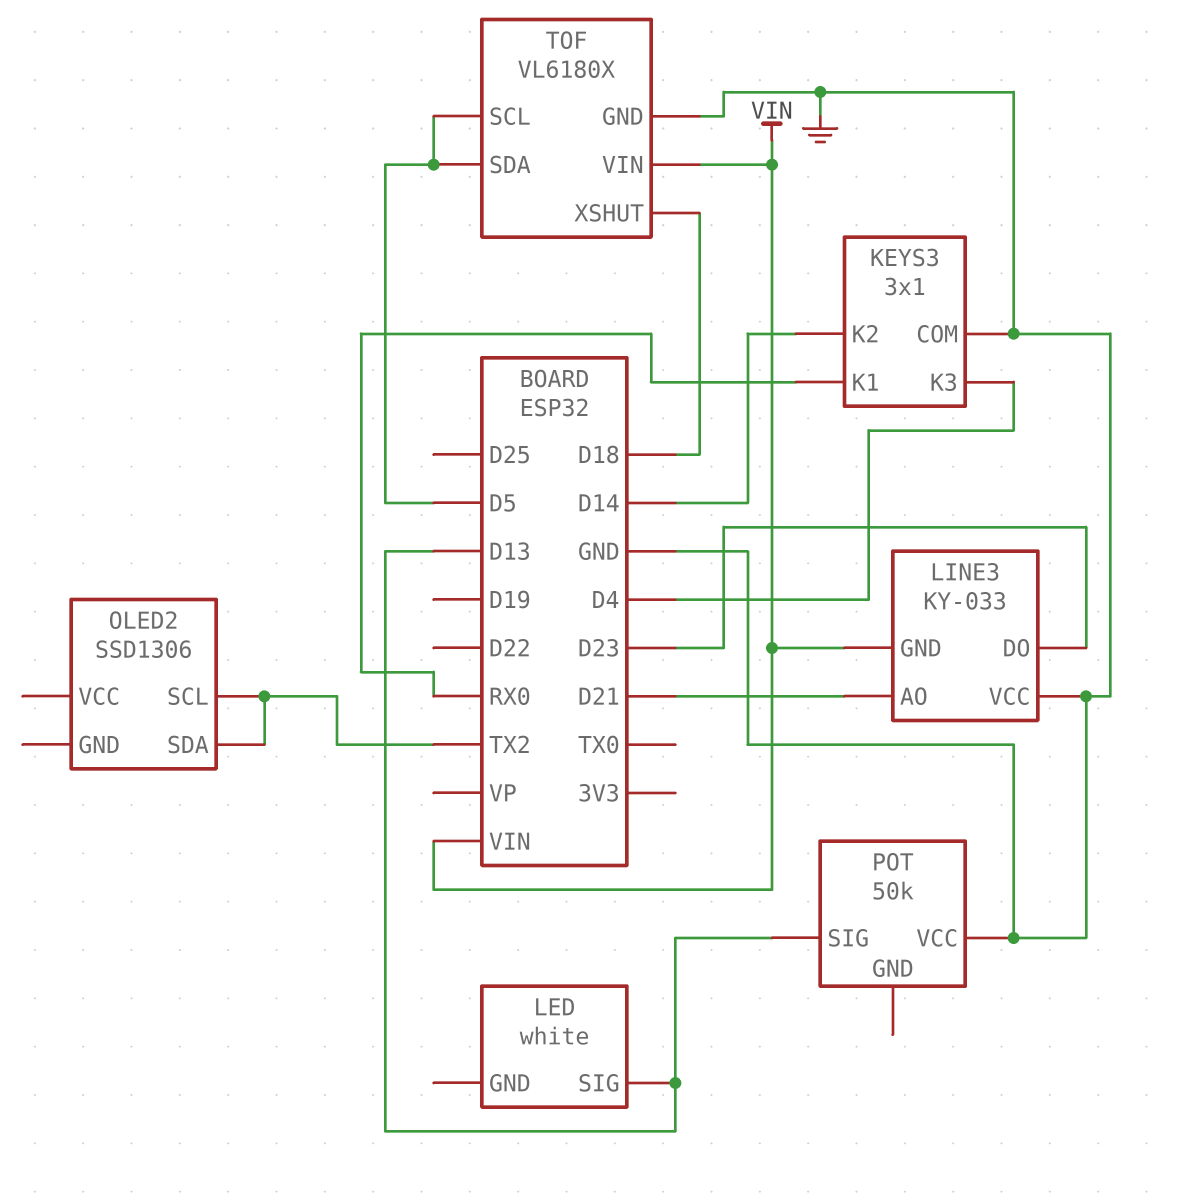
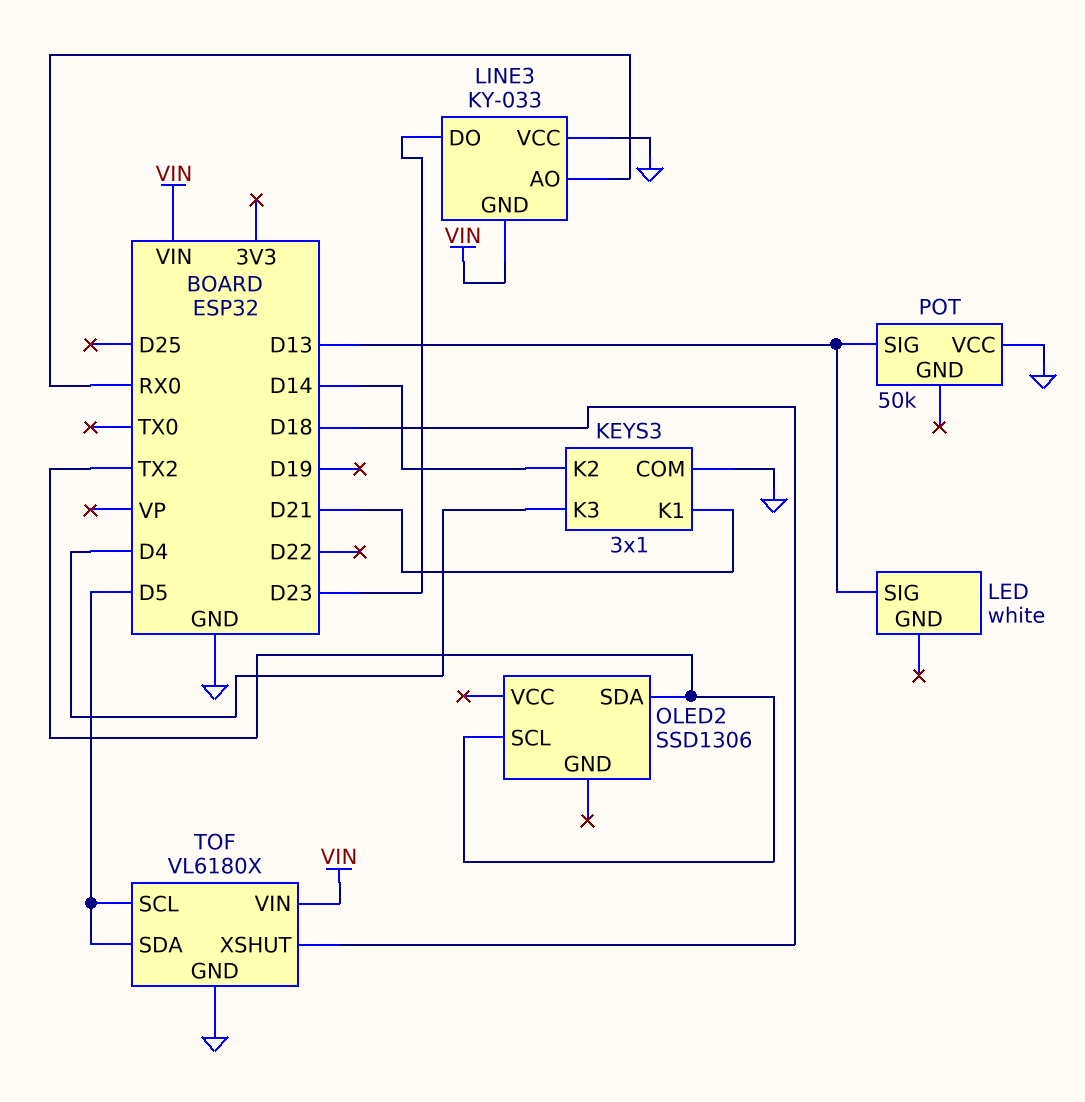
KEYS3 pin K1: RX0 -> D21
LINE3 pin AO: D21 -> RX0

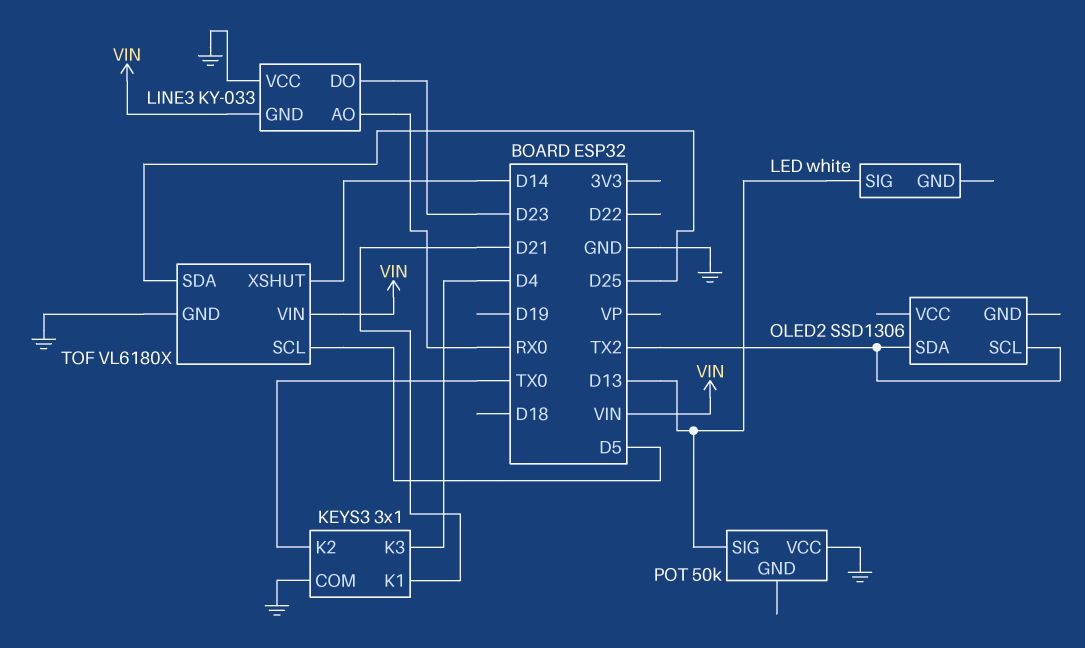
KEYS3 pin K2: D14 -> TX0
TOF pin SDA: D5 -> D25
TOF pin XSHUT: D18 -> D14

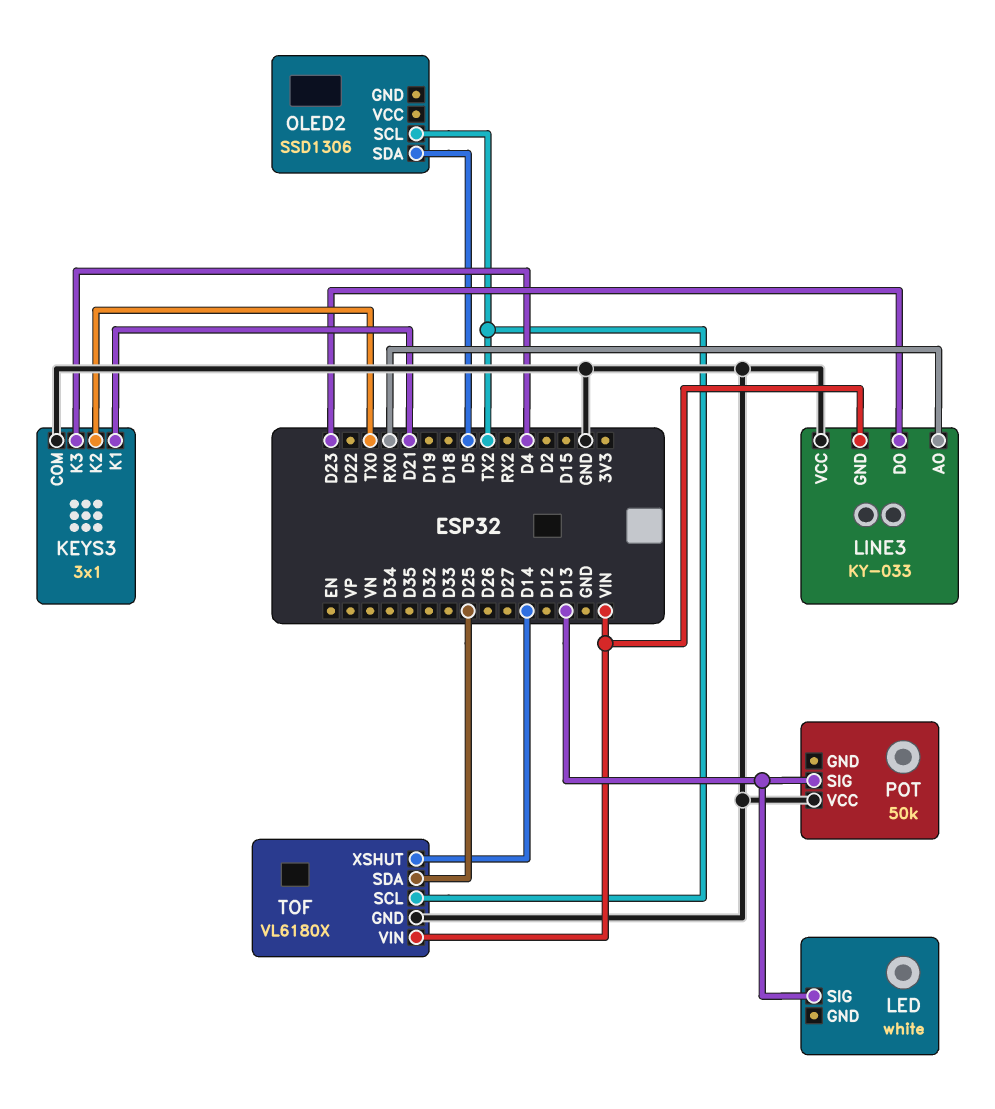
OLED2 pin SDA: TX2 -> D5
TOF pin SCL: D5 -> TX2

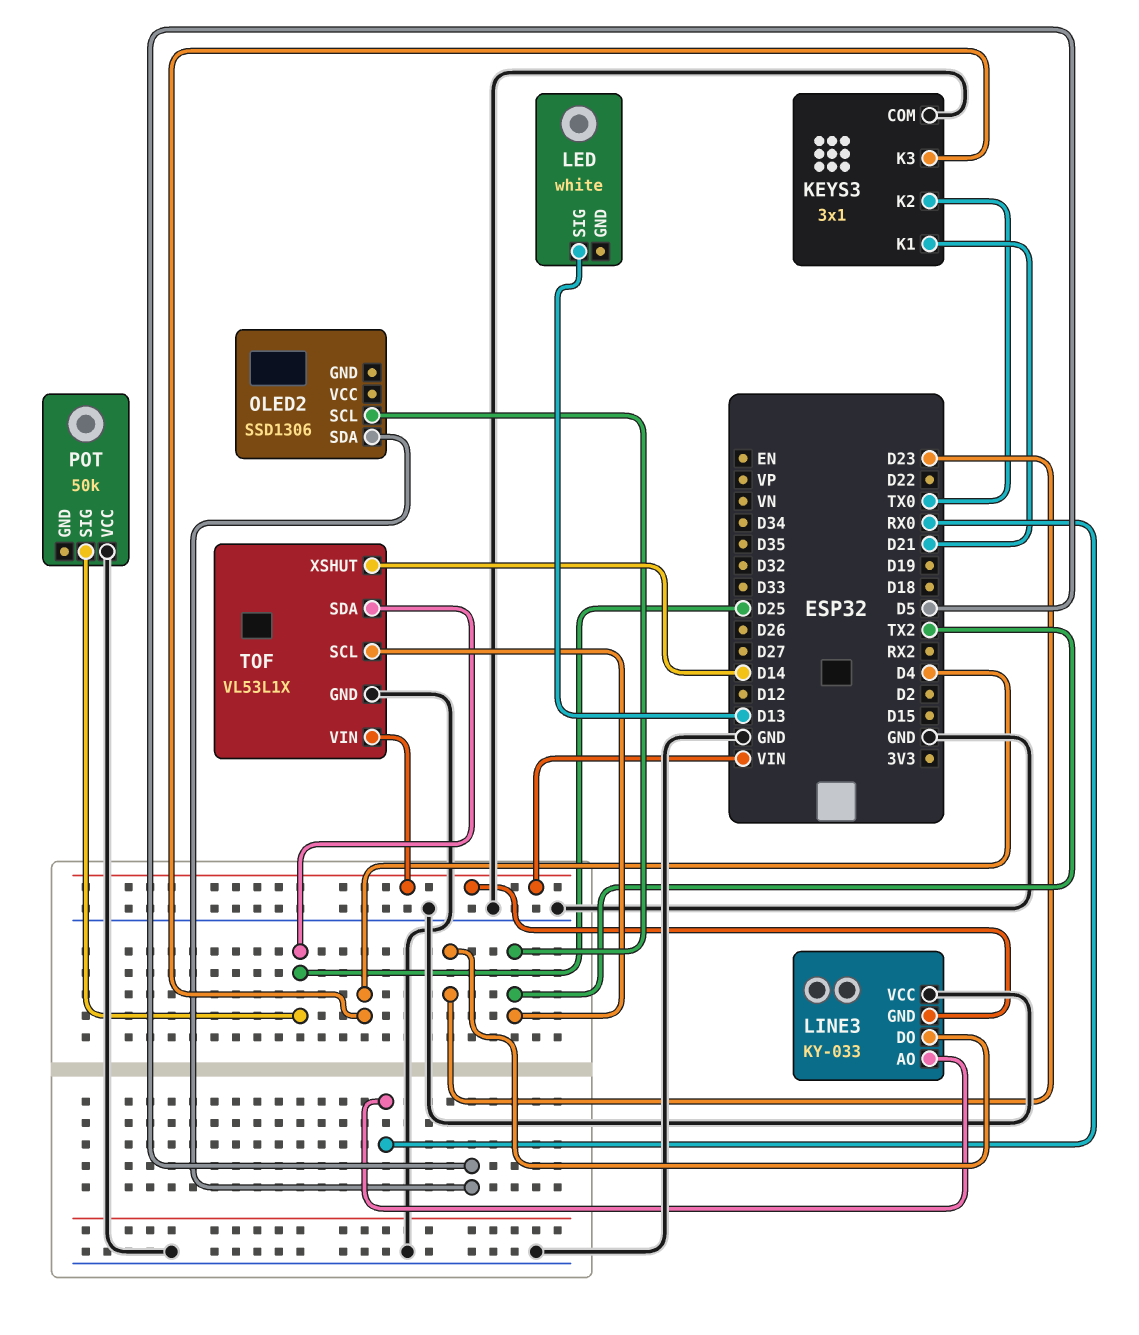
POT pin SIG: D13 -> D25
TOF: VL6180X -> VL53L1X

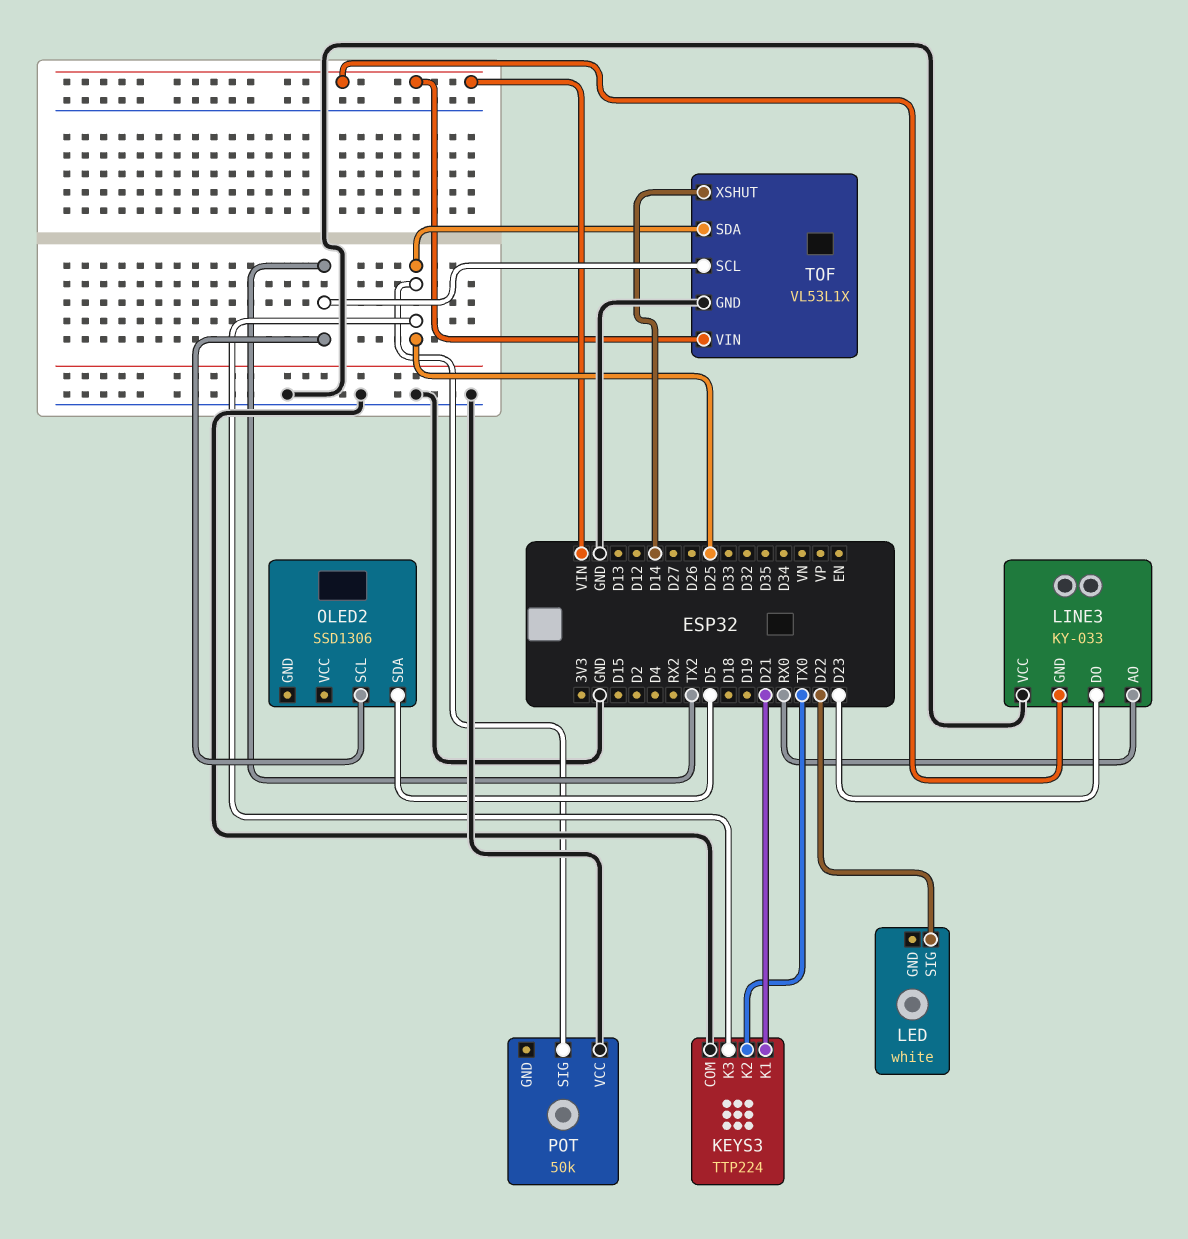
KEYS3: 3x1 -> TTP224
KEYS3 pin K3: D4 -> D25
LED pin SIG: D13 -> D22

